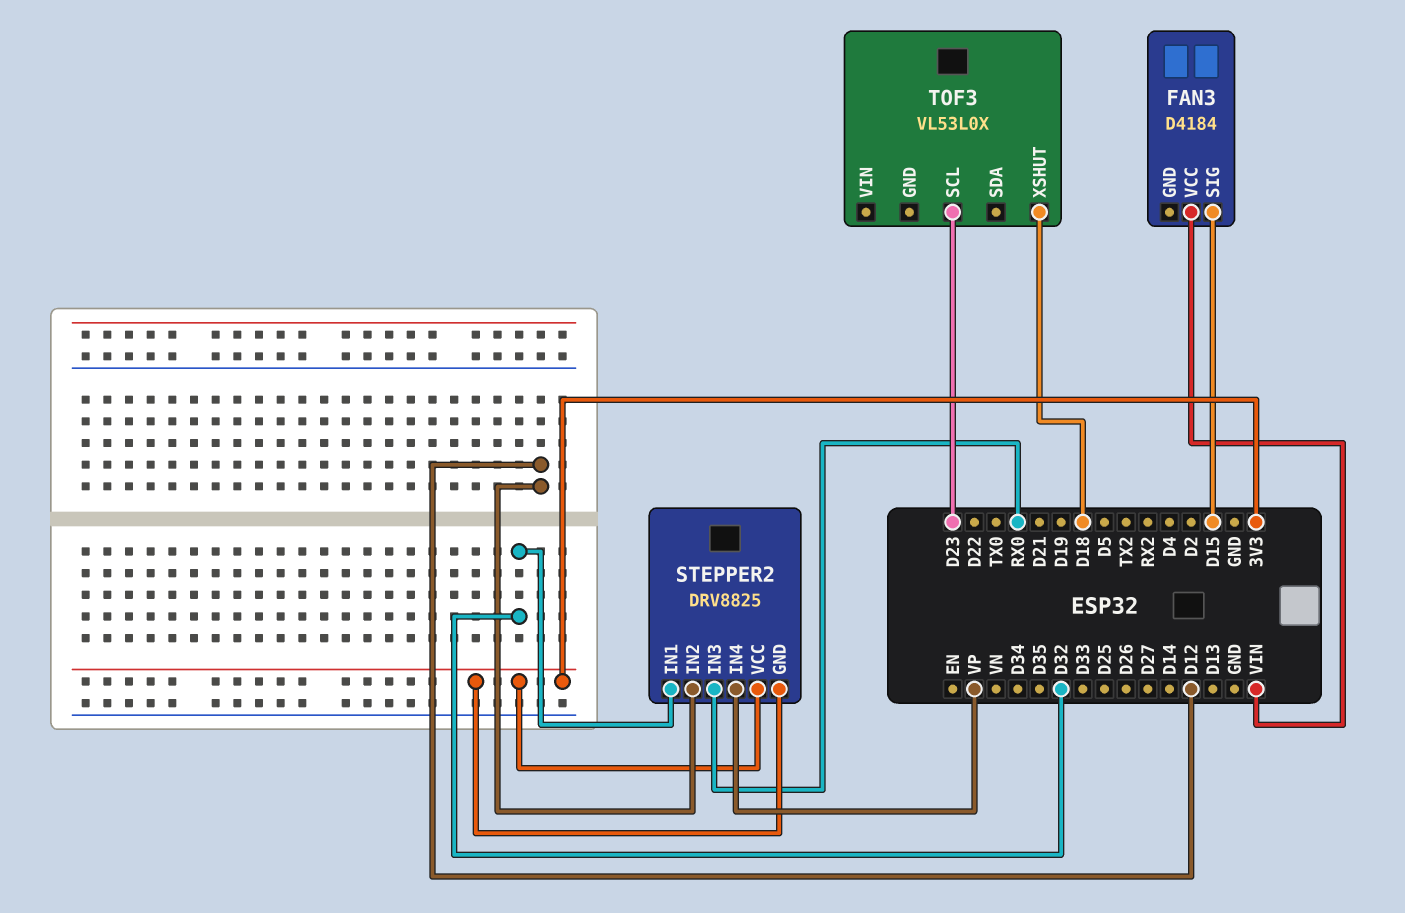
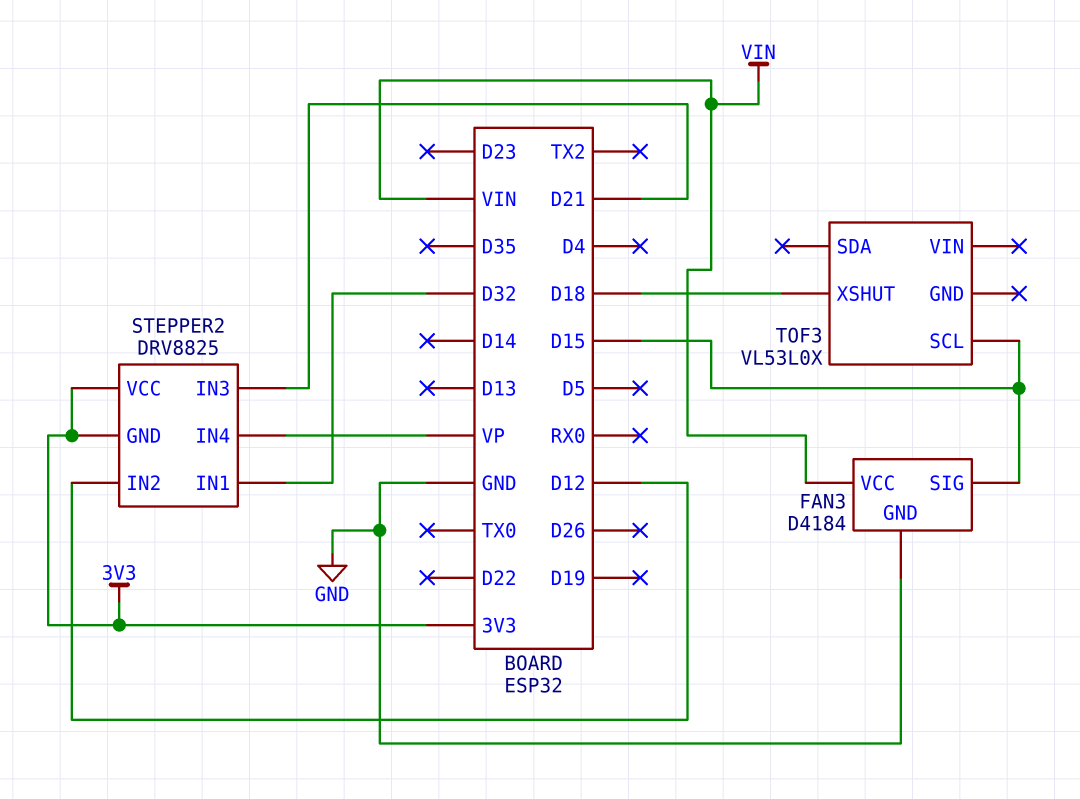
FAN3 pin GND: none -> GND
STEPPER2 pin IN3: RX0 -> D21
TOF3 pin SCL: D23 -> D15

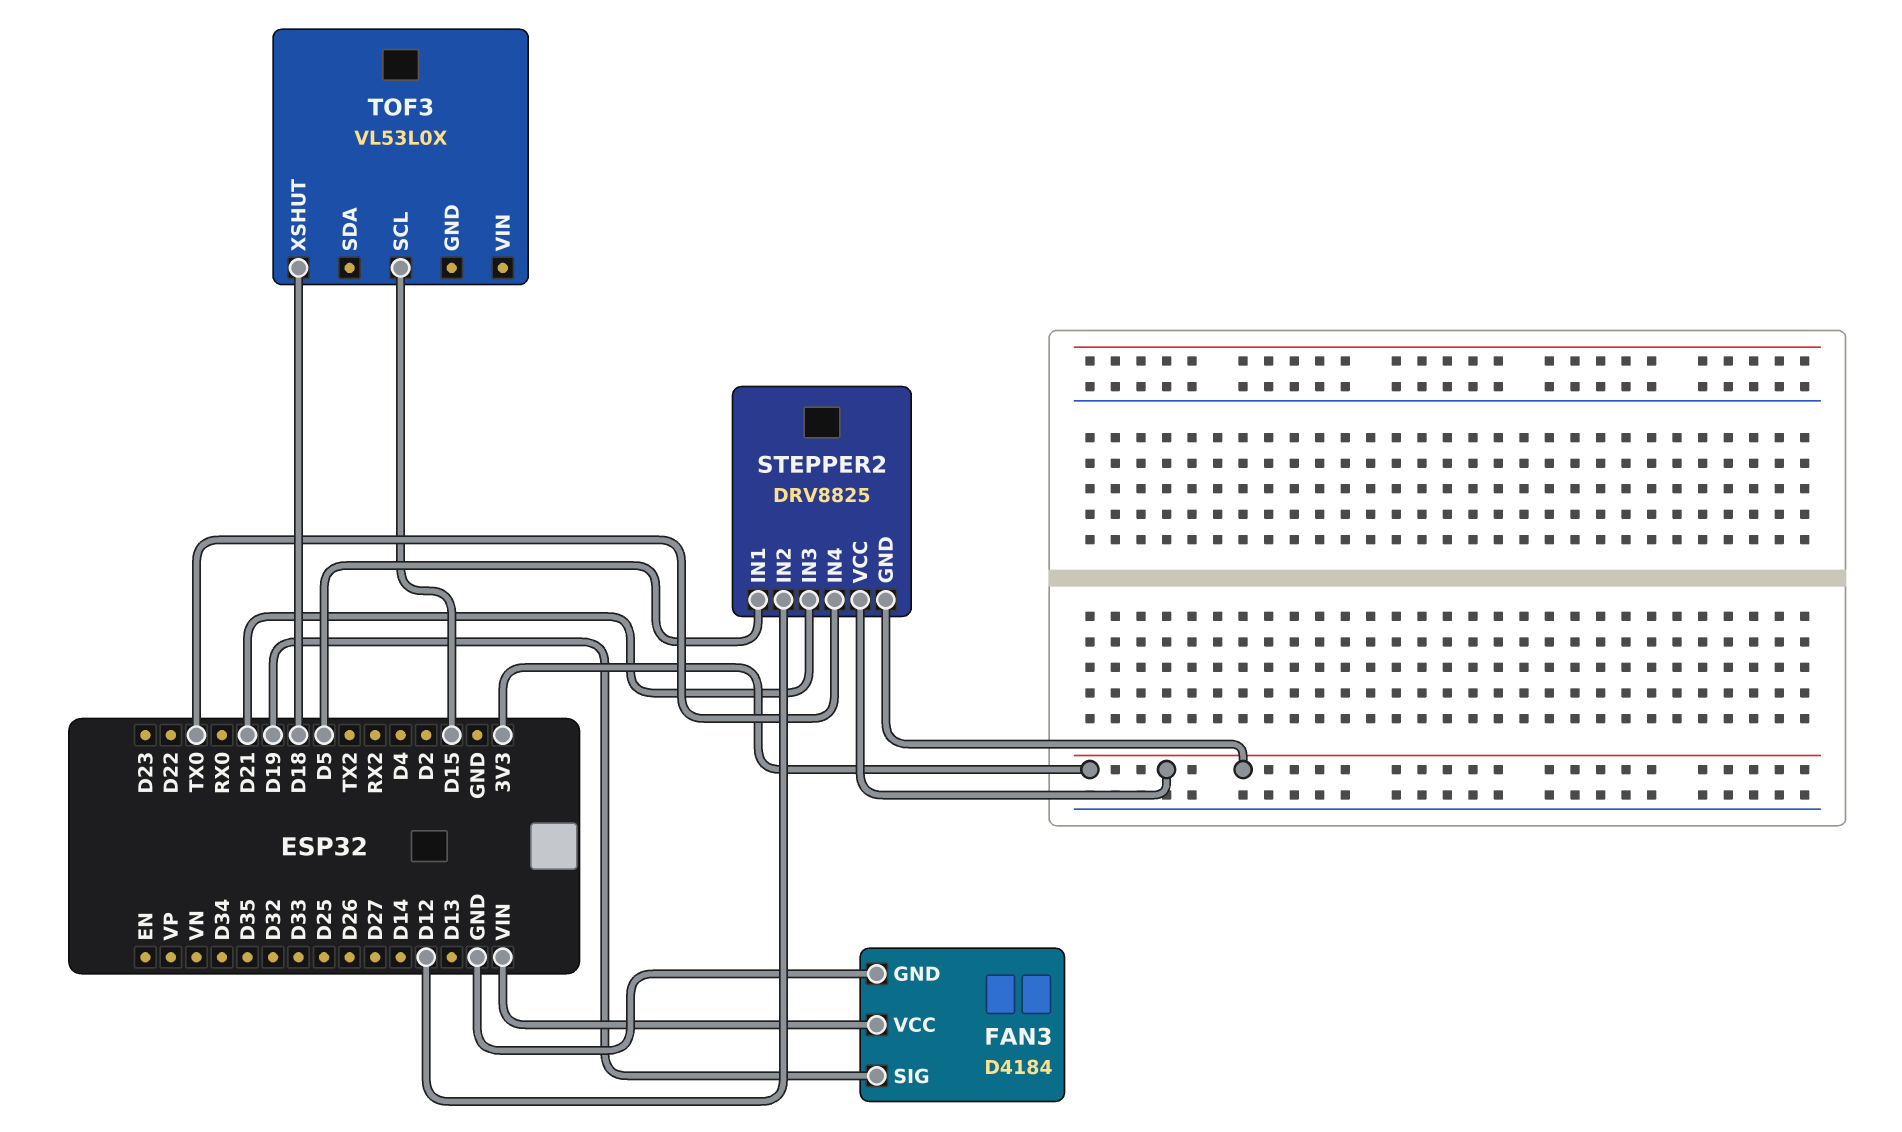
FAN3 pin SIG: D15 -> D19
STEPPER2 pin IN1: D32 -> D5
STEPPER2 pin IN4: VP -> TX0

